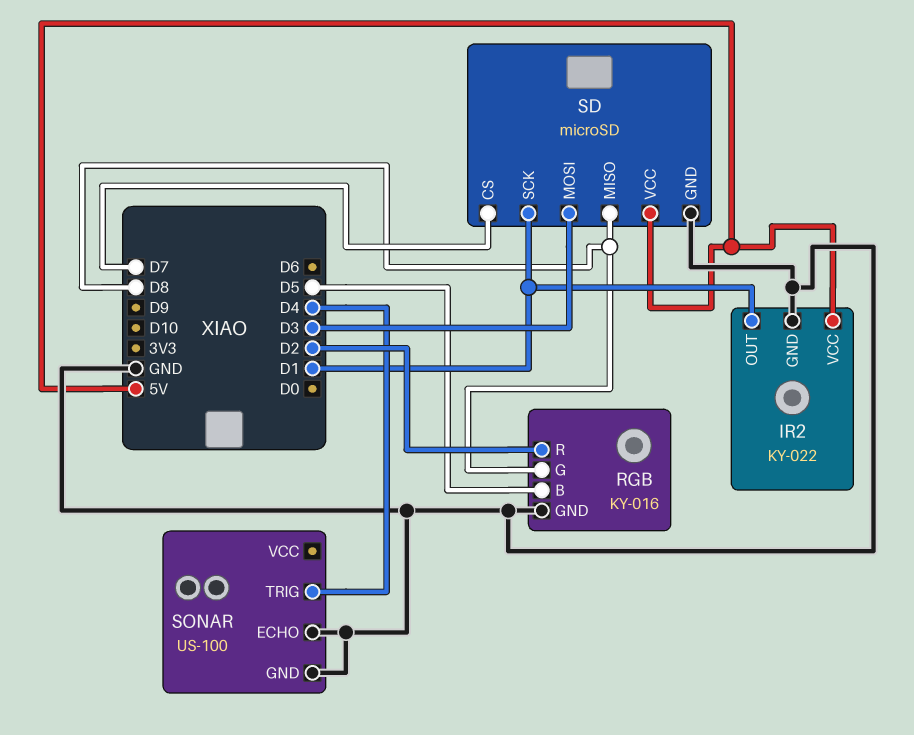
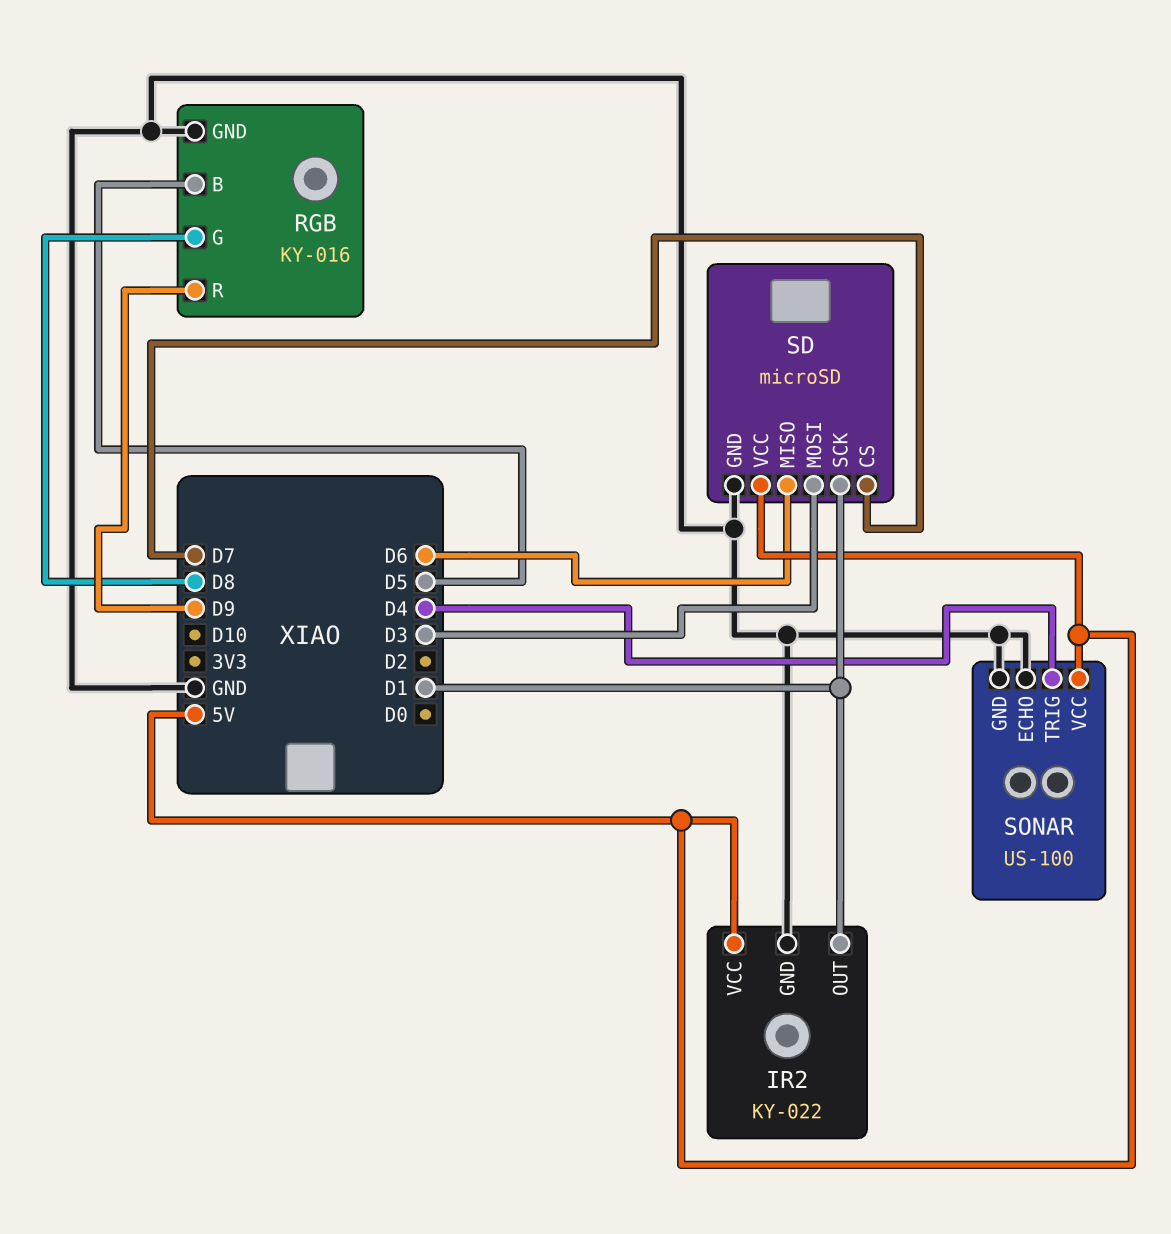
RGB pin R: D2 -> D9
SD pin MISO: D8 -> D6
SONAR pin VCC: none -> 5V

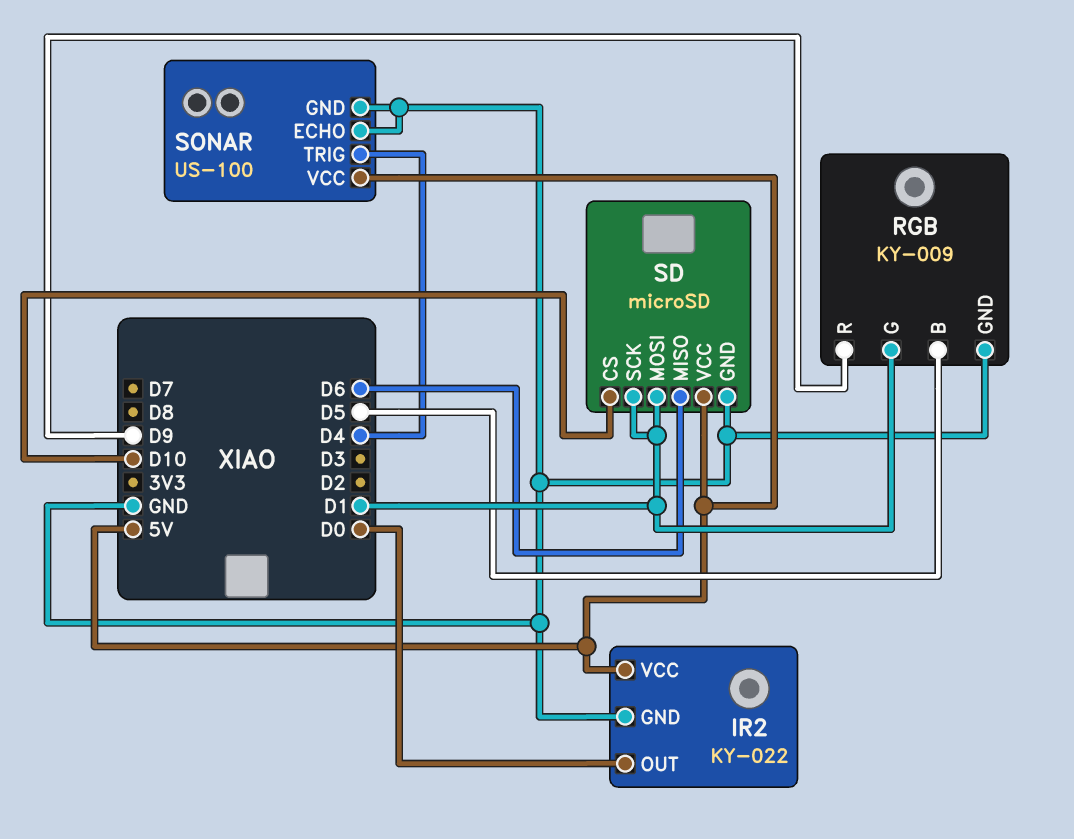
IR2 pin OUT: D1 -> D0
RGB: KY-016 -> KY-009
RGB pin G: D8 -> D1
SD pin CS: D7 -> D10
SD pin MOSI: D3 -> D1

